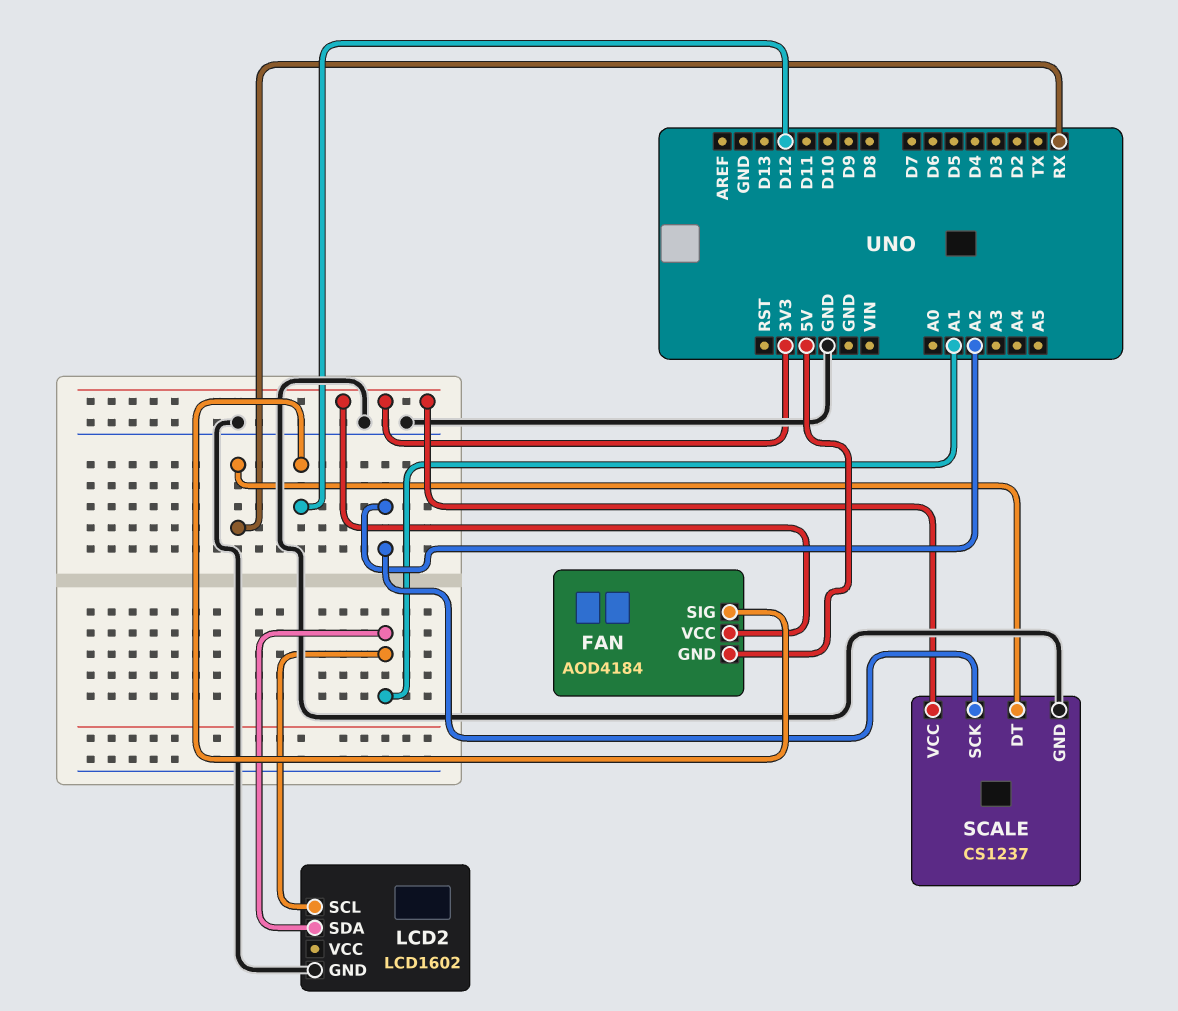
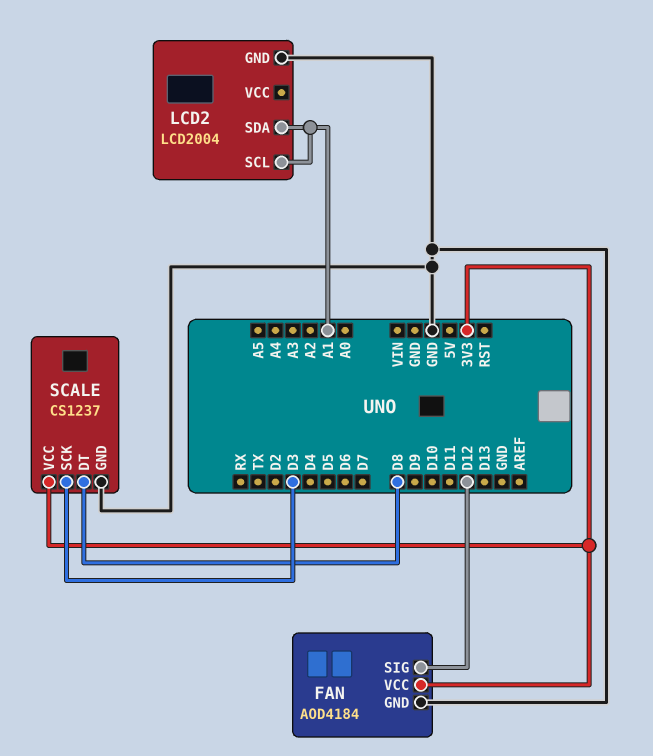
FAN pin GND: 5V -> GND
LCD2: LCD1602 -> LCD2004
SCALE pin DT: RX -> D8
SCALE pin SCK: A2 -> D3

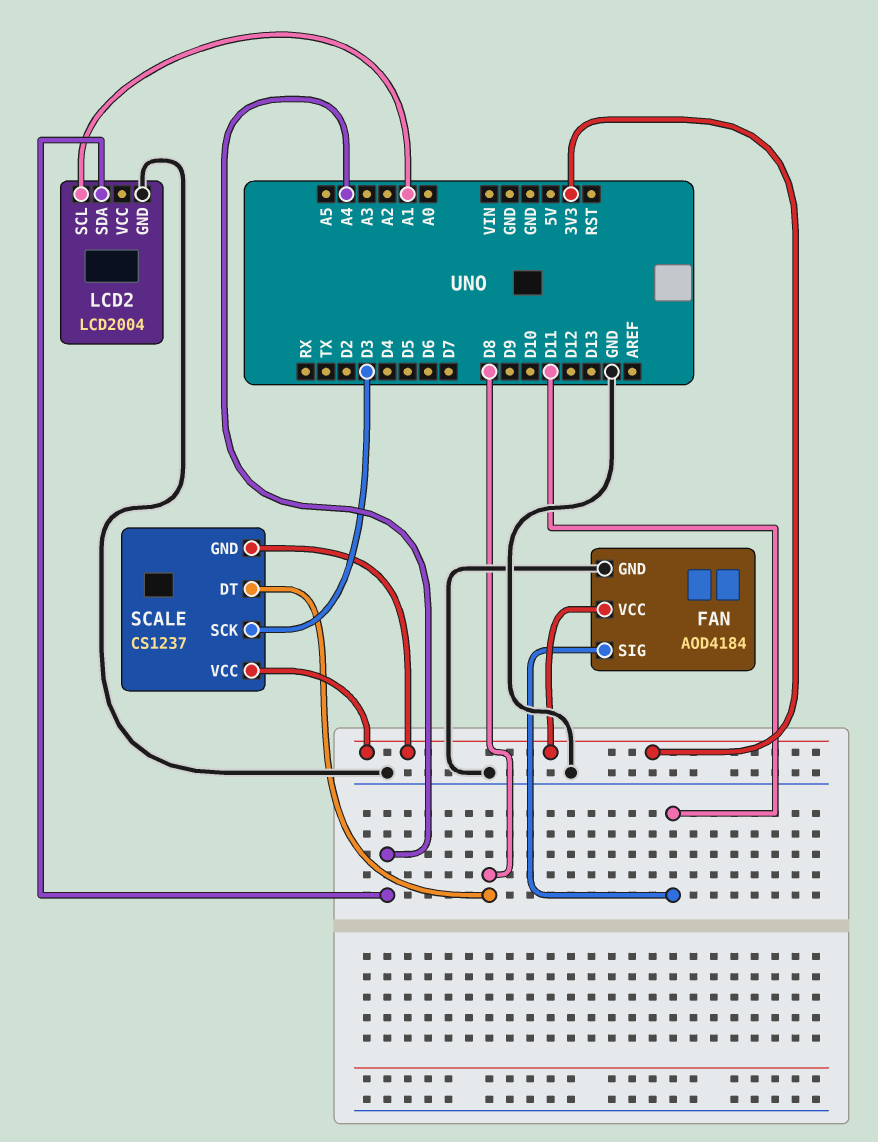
FAN pin SIG: D12 -> D11
LCD2 pin SDA: A1 -> A4
SCALE pin GND: GND -> 3V3

